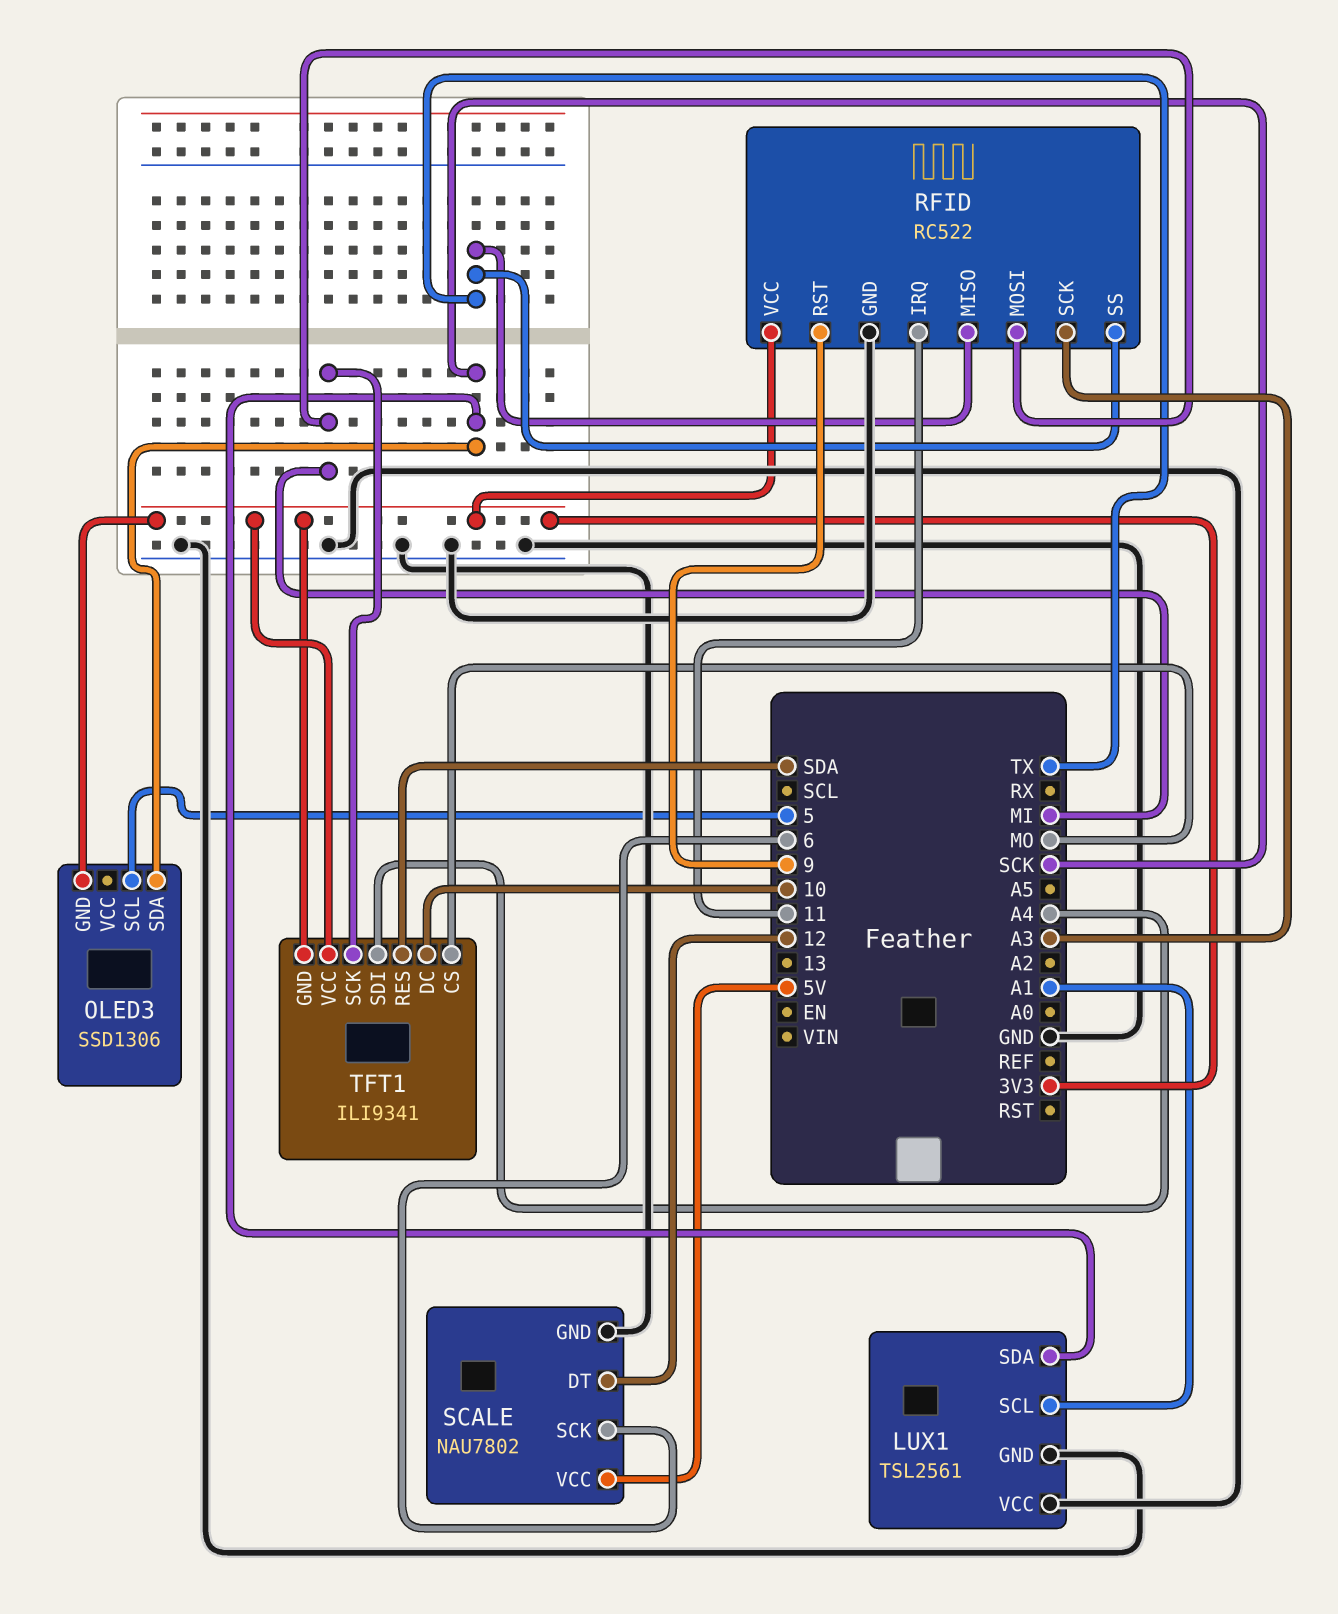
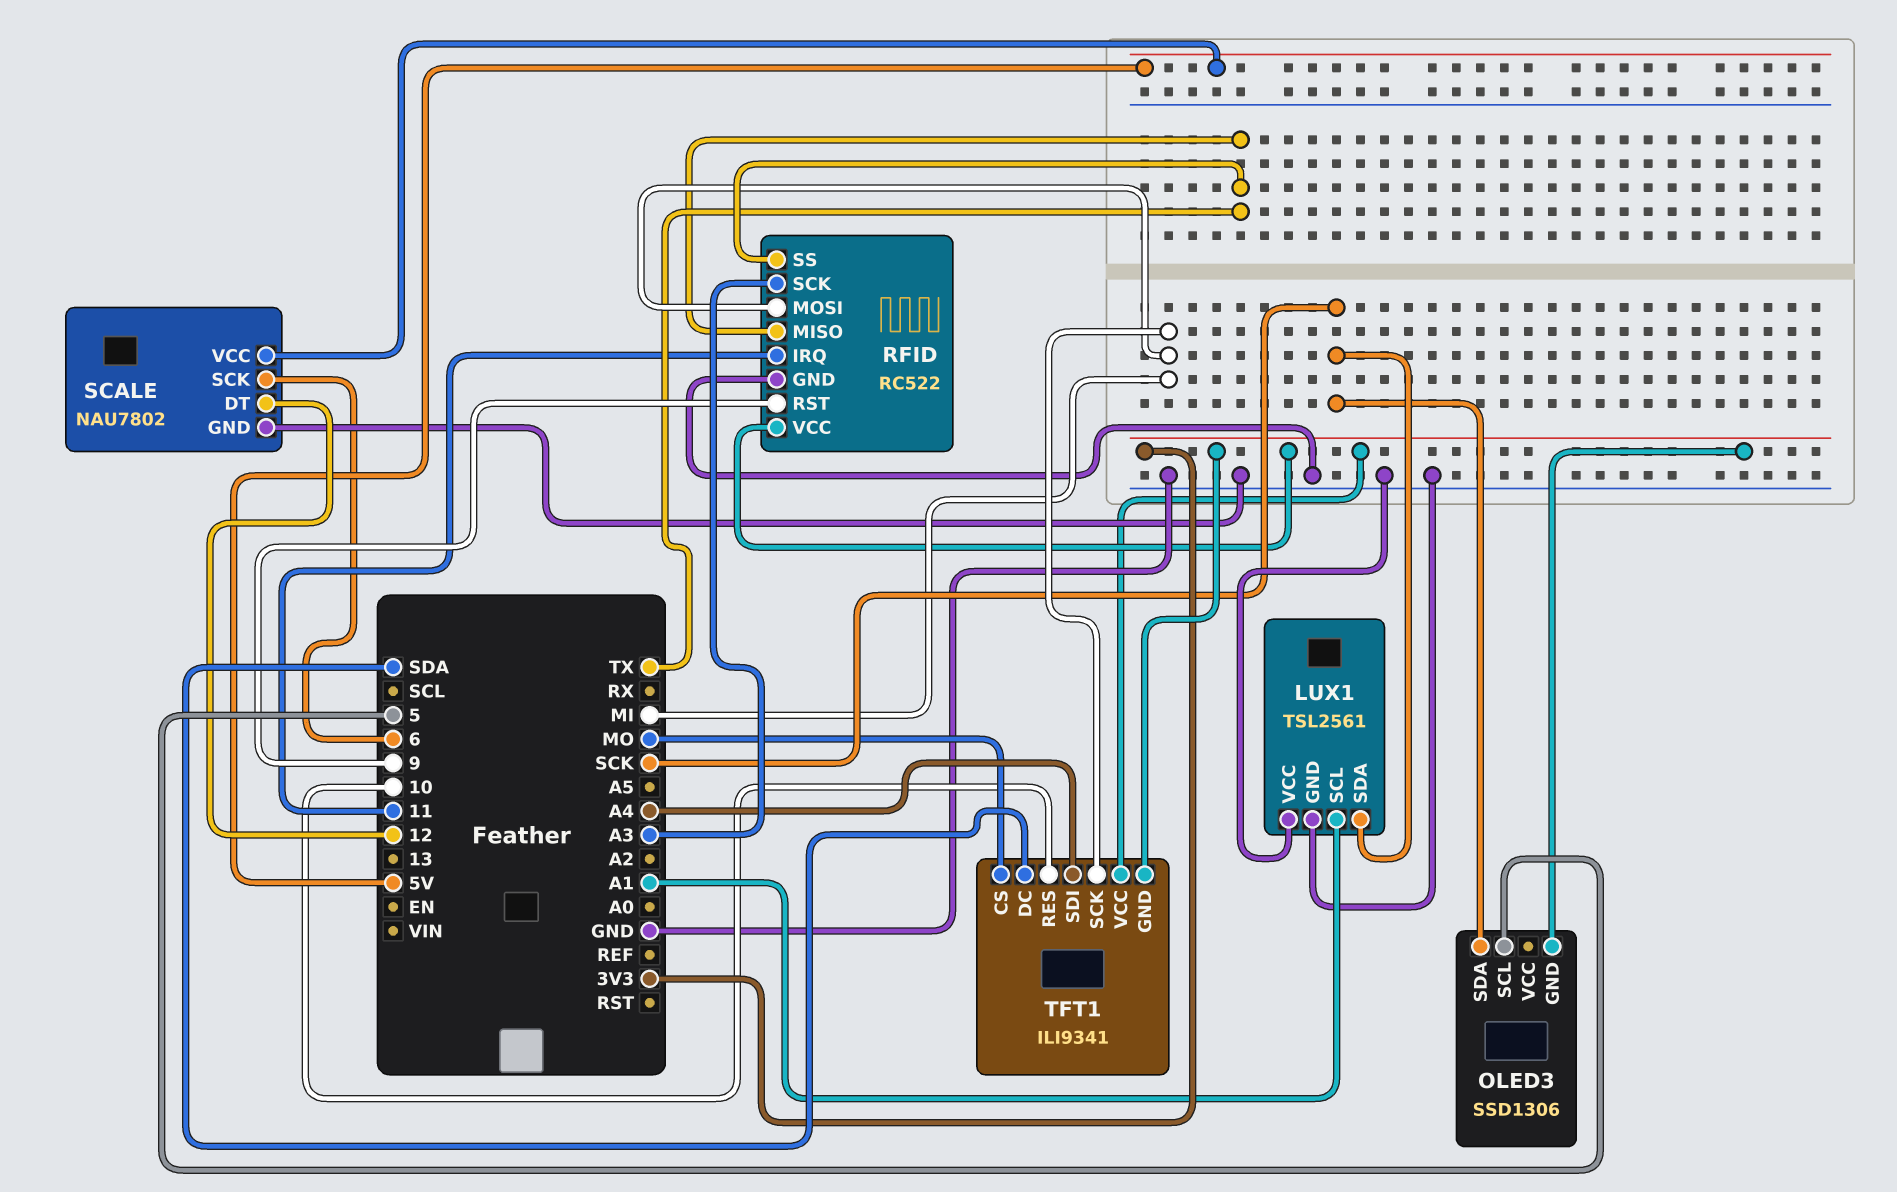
TFT1 pin DC: 10 -> SDA
TFT1 pin RES: SDA -> 10

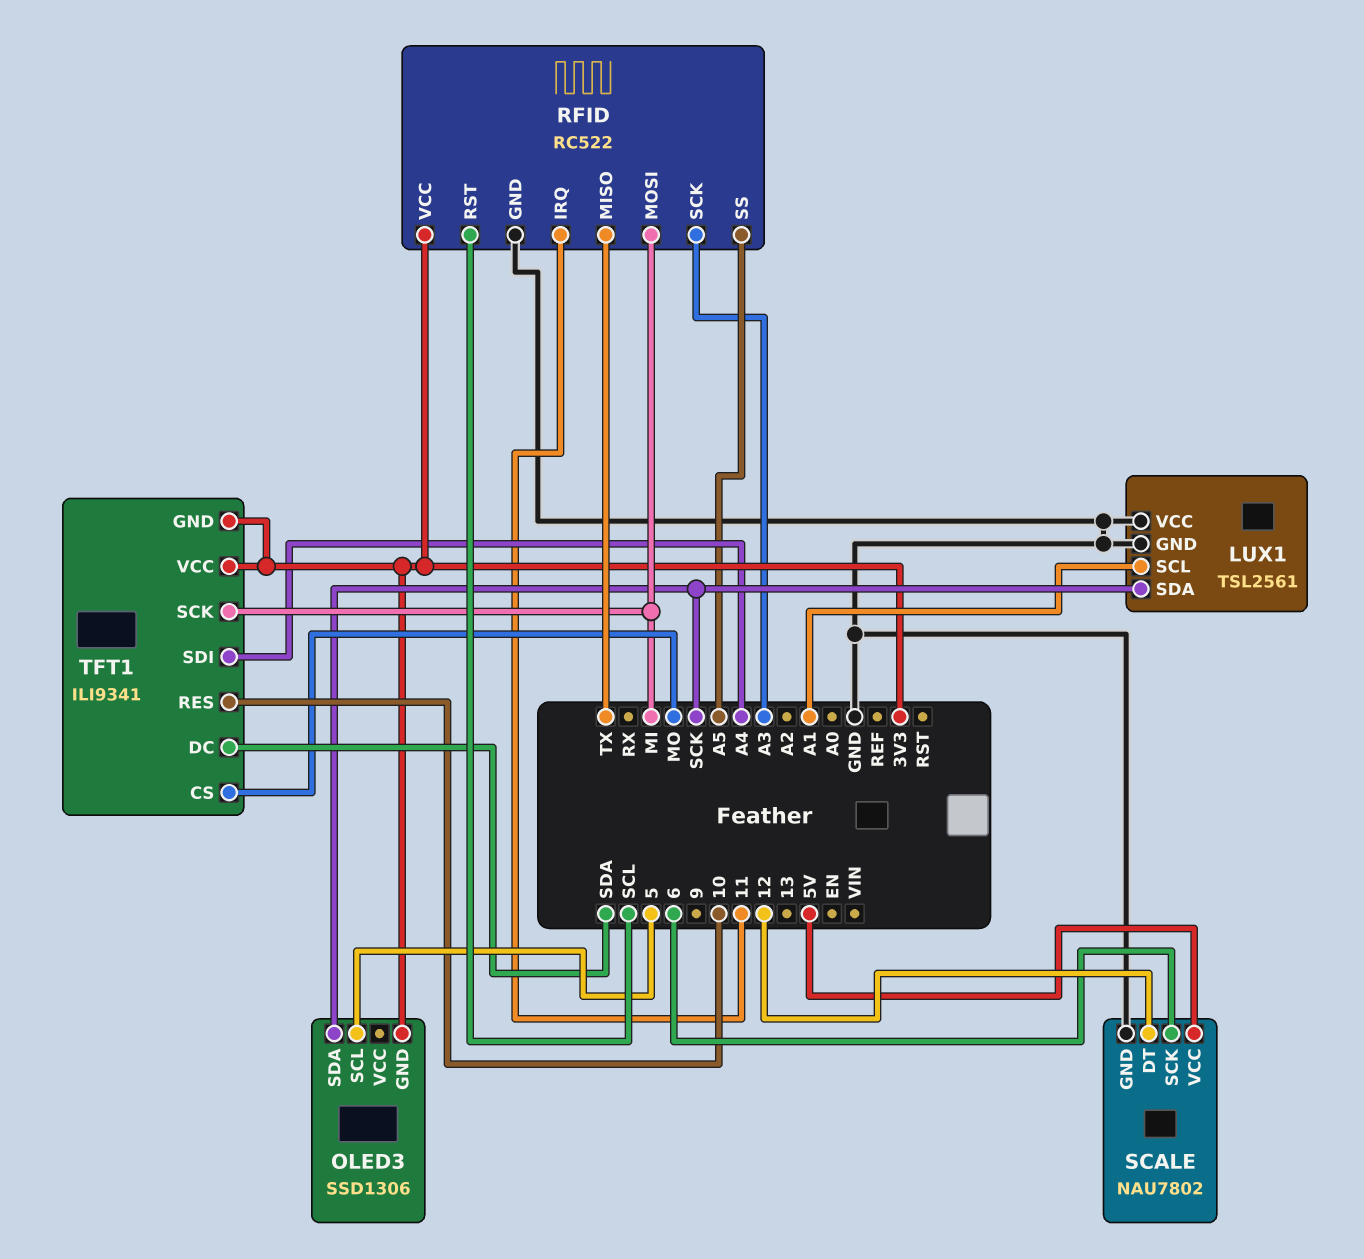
RFID pin RST: 9 -> SCL
RFID pin SS: TX -> A5

